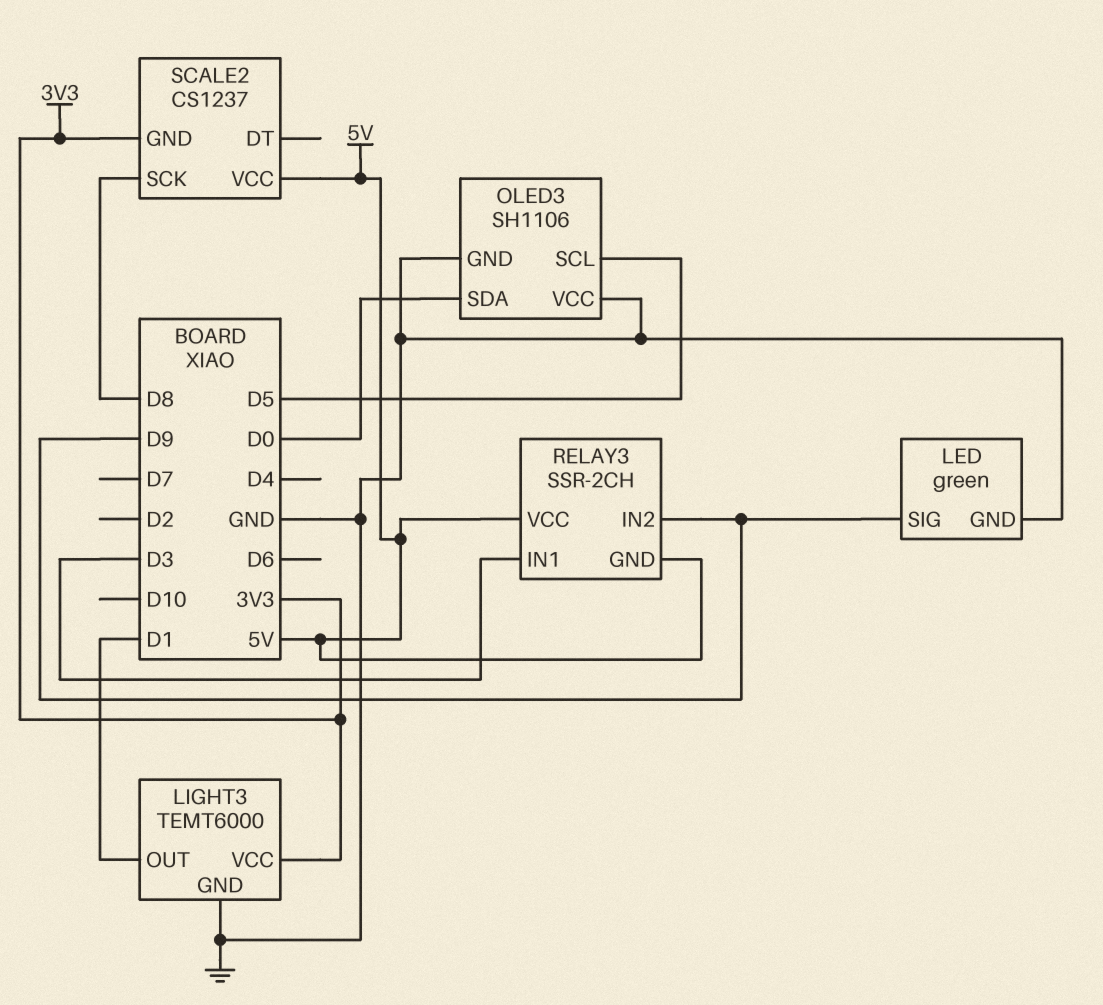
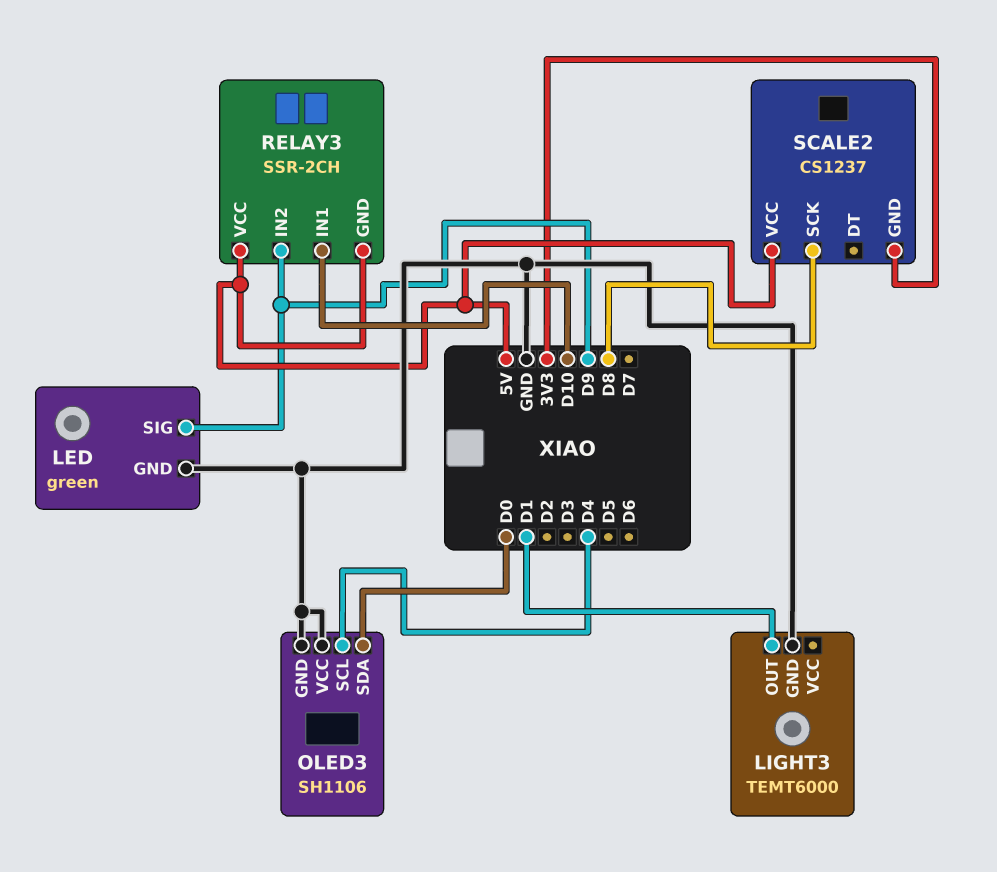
LIGHT3 pin VCC: 3V3 -> none
OLED3 pin SCL: D5 -> D4
RELAY3 pin IN1: D3 -> D10

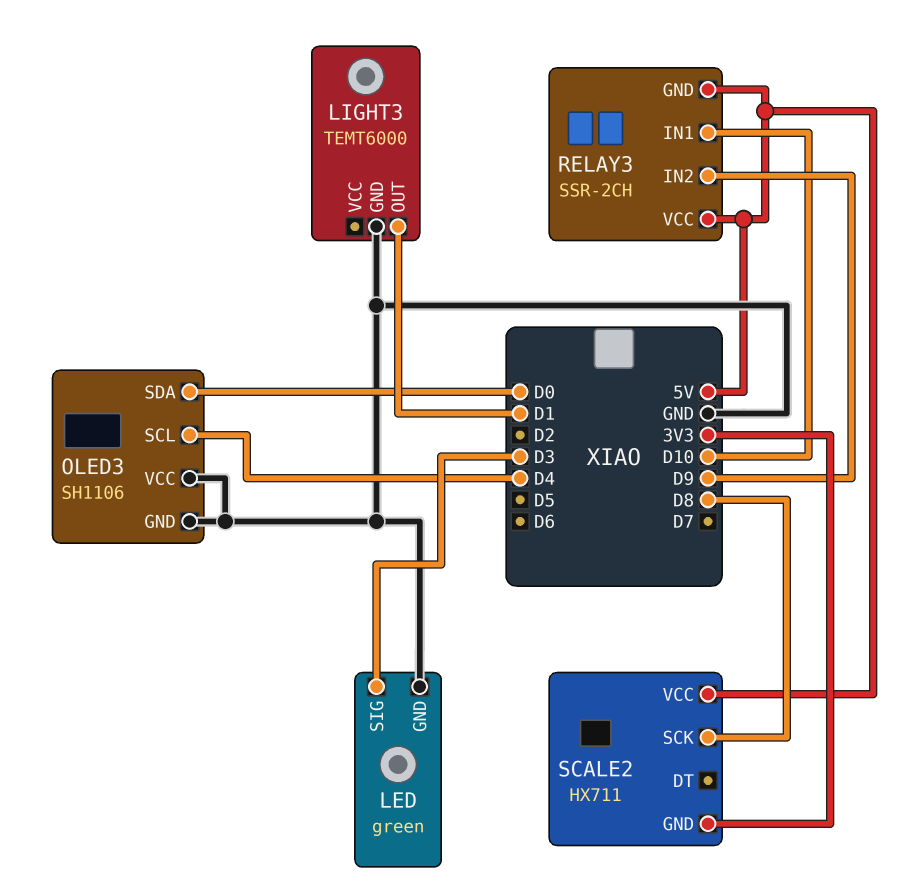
LED pin SIG: D9 -> D3
SCALE2: CS1237 -> HX711

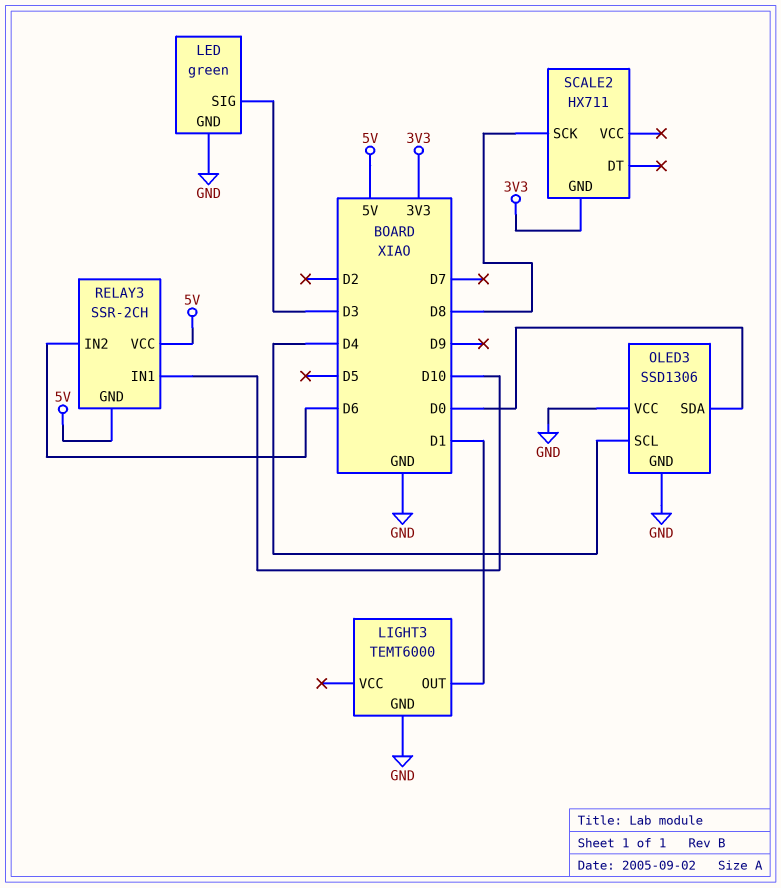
OLED3: SH1106 -> SSD1306
RELAY3 pin IN2: D9 -> D6
SCALE2 pin VCC: 5V -> none

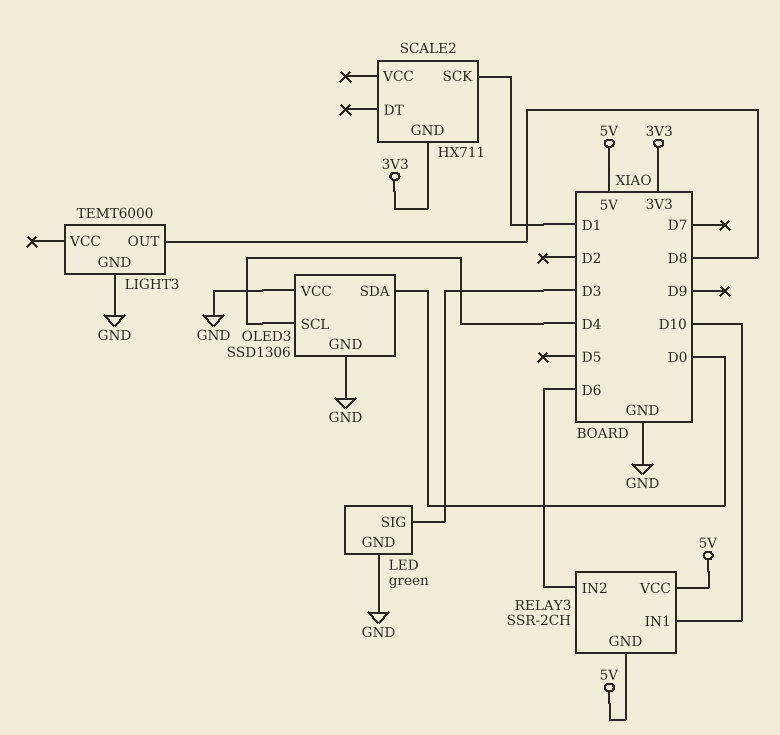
LIGHT3 pin OUT: D1 -> D8
SCALE2 pin SCK: D8 -> D1

